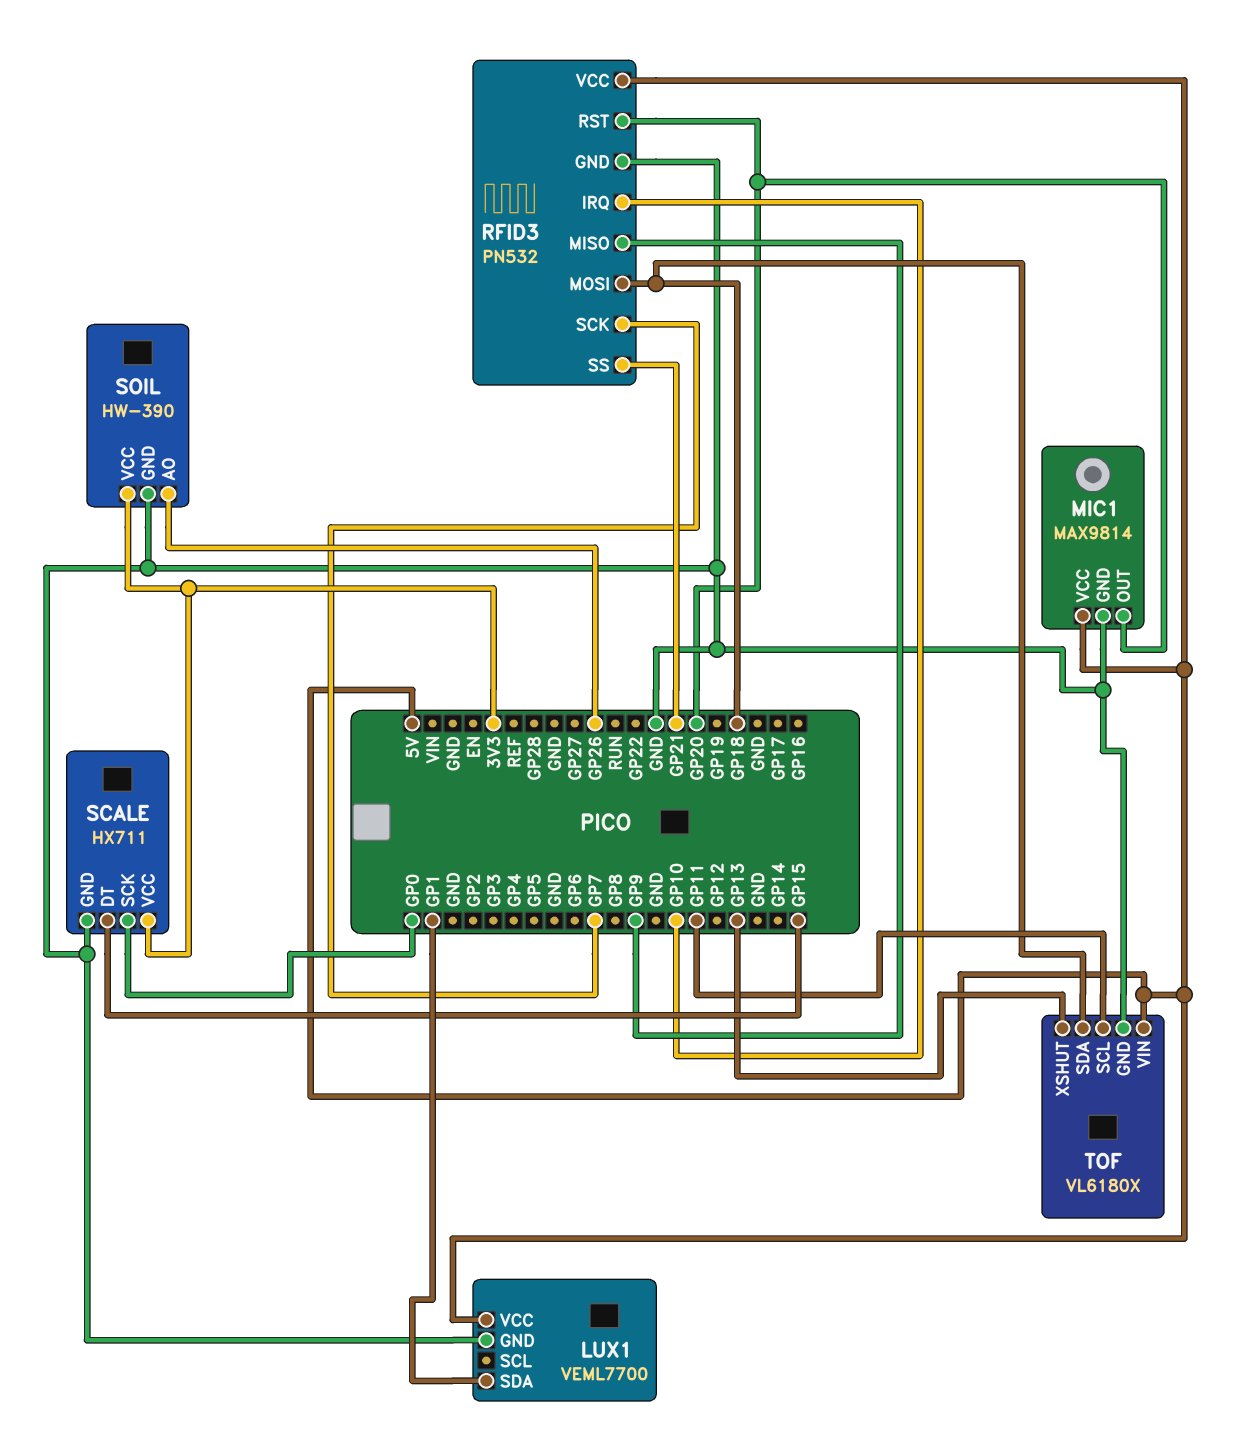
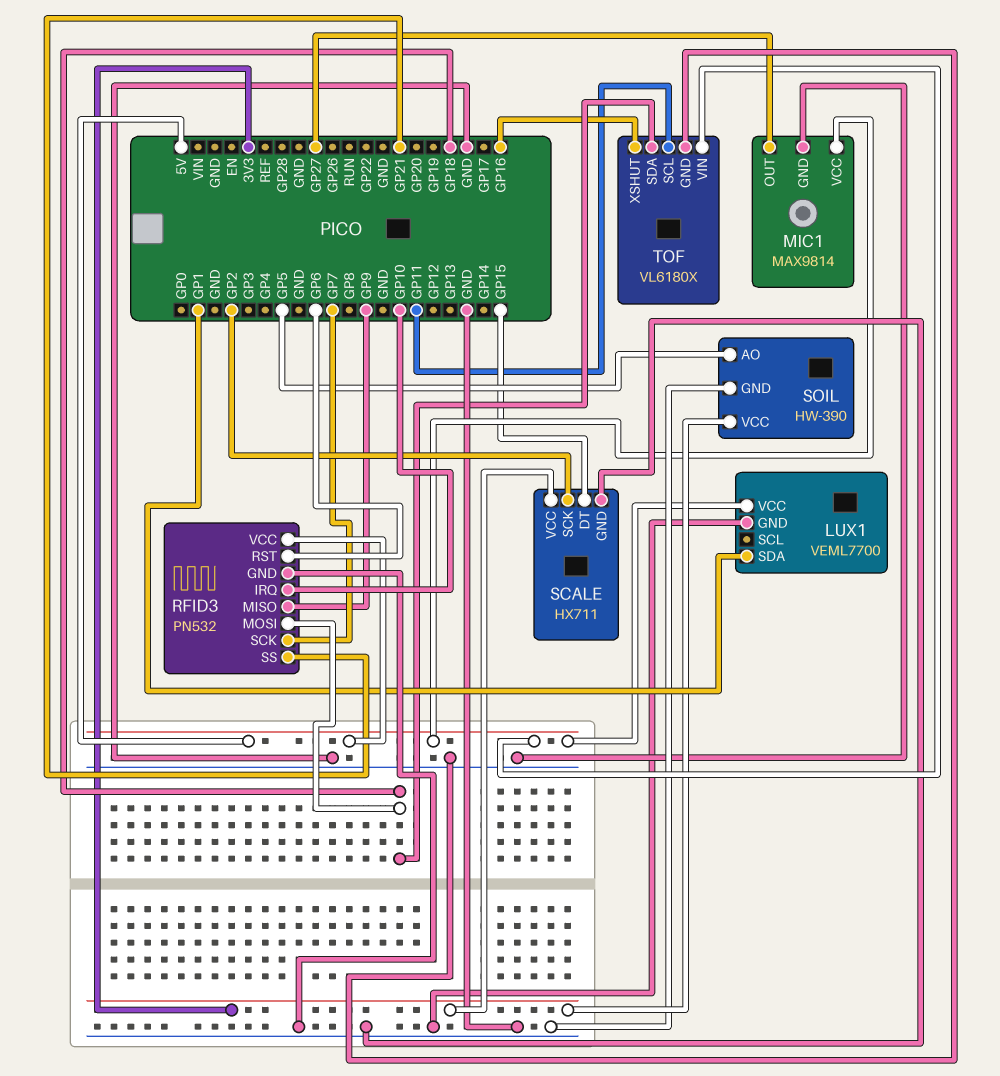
MIC1 pin OUT: GP20 -> GP27
RFID3 pin RST: GP20 -> GP6
SCALE pin SCK: GP0 -> GP2
SOIL pin AO: GP26 -> GP5
TOF pin XSHUT: GP13 -> GP16

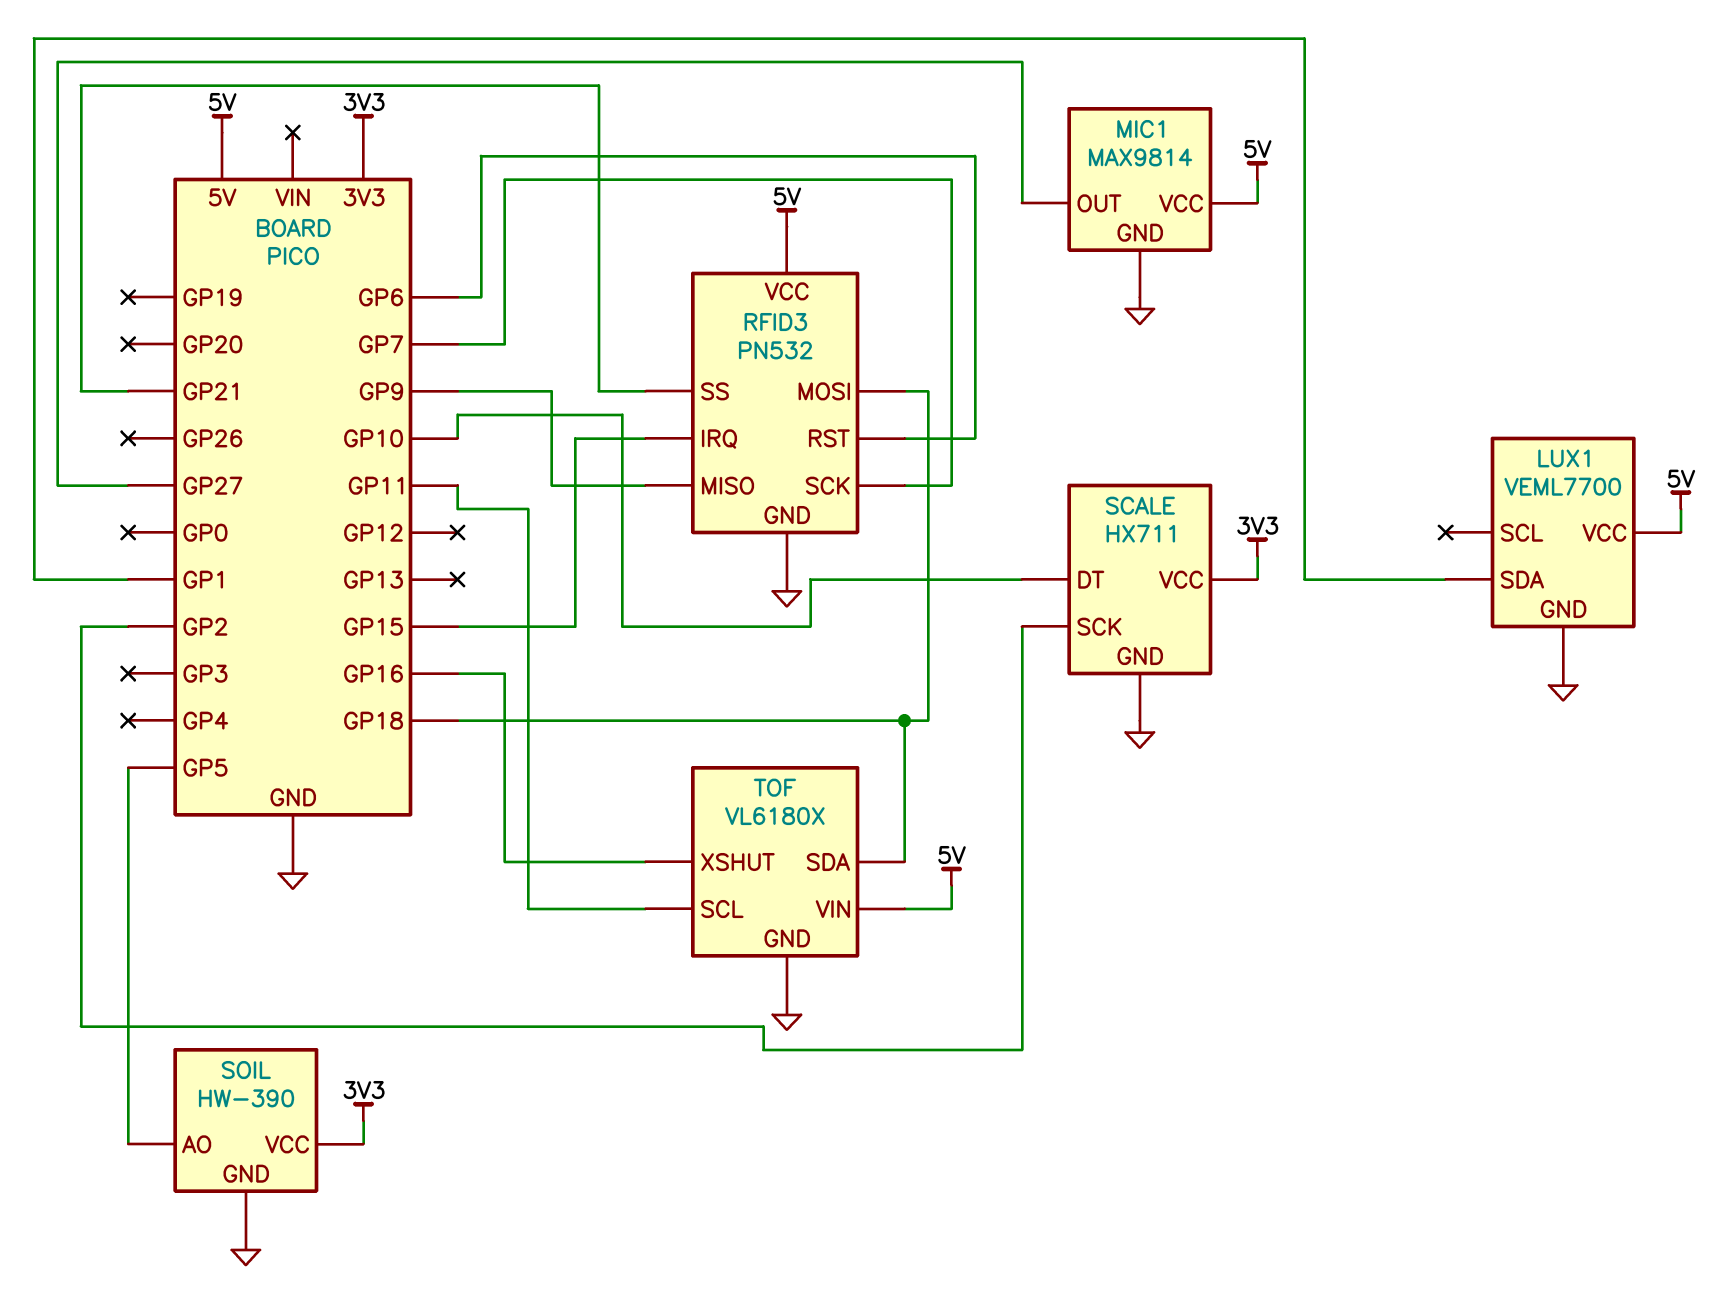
RFID3 pin IRQ: GP10 -> GP15
SCALE pin DT: GP15 -> GP10

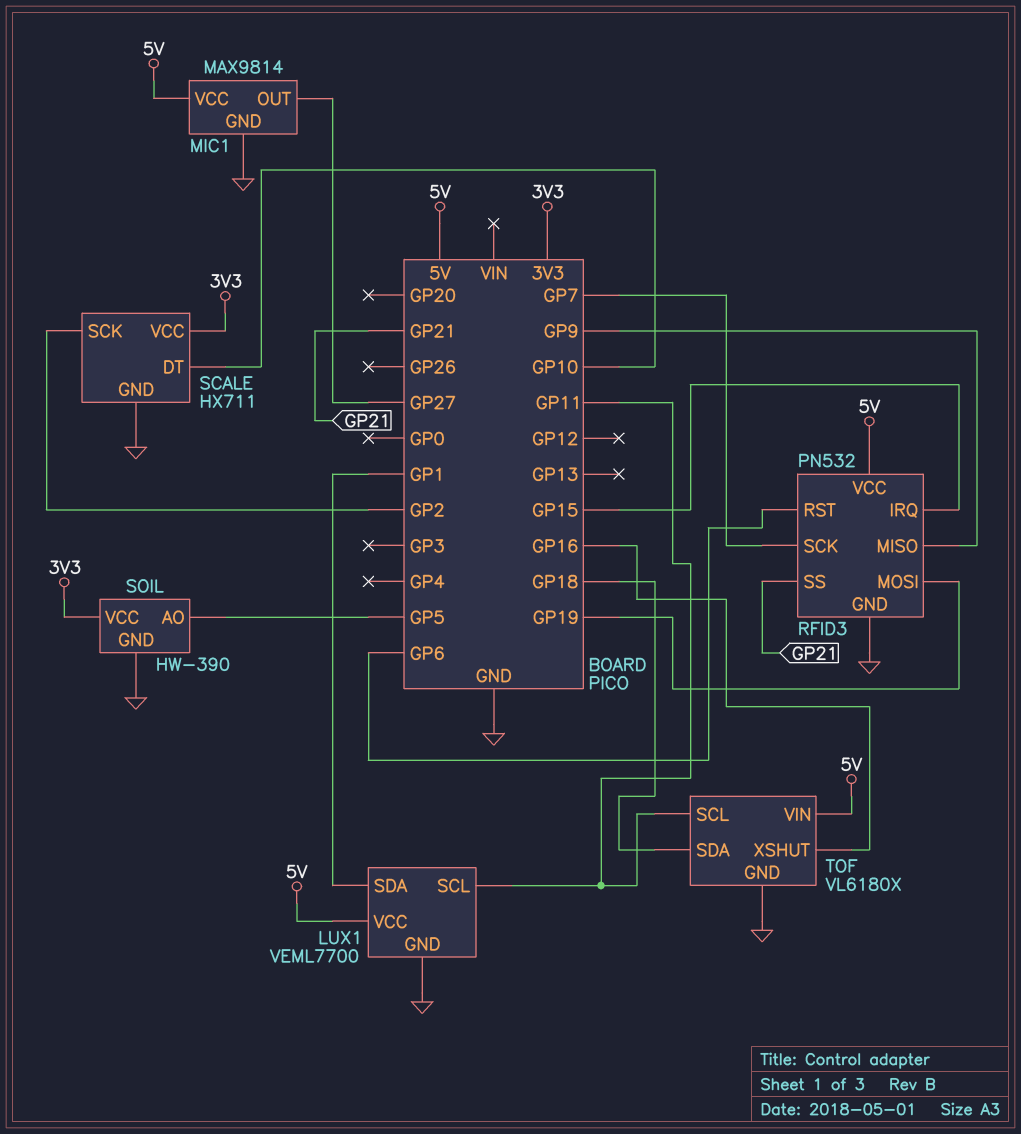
LUX1 pin SCL: none -> GP11
RFID3 pin MOSI: GP18 -> GP19

